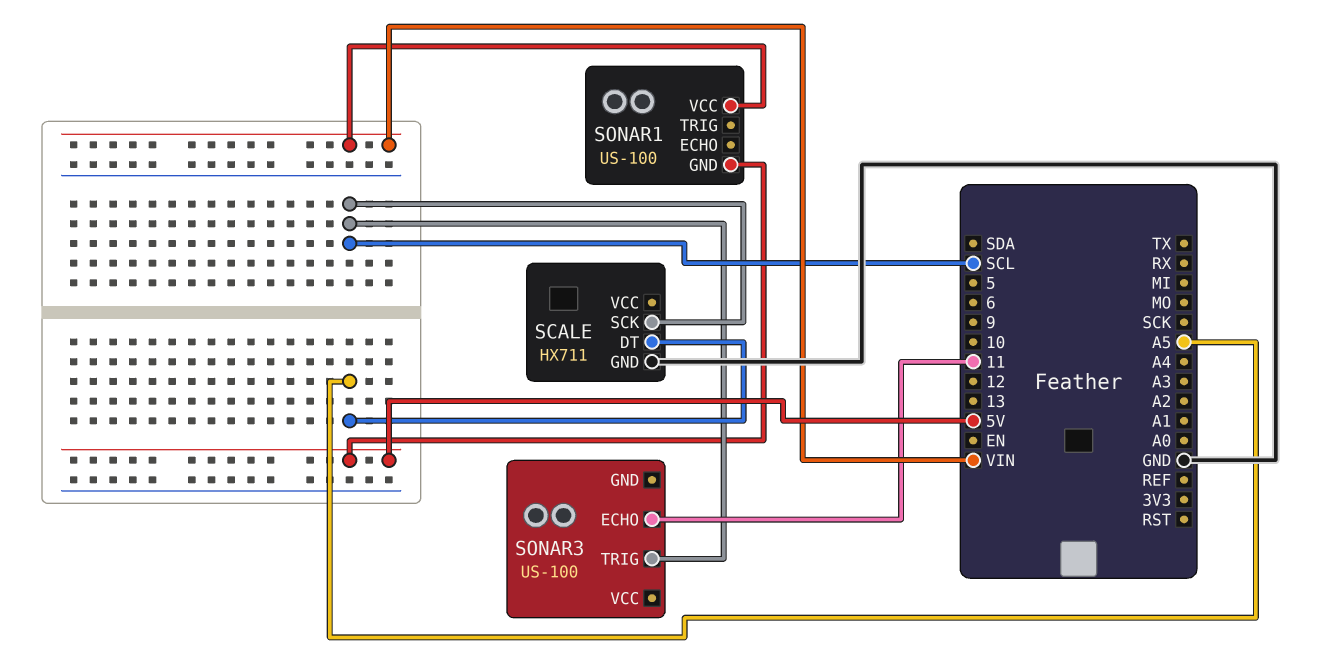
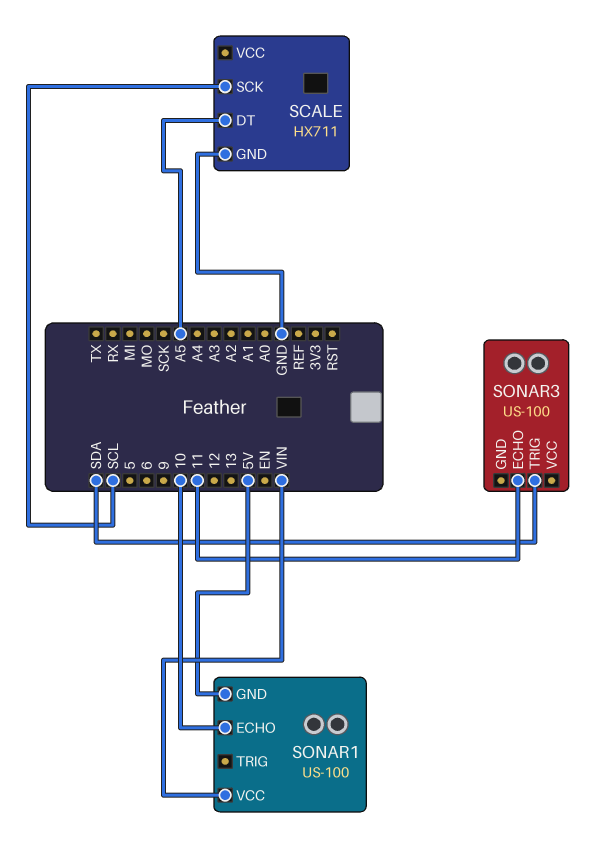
SONAR1 pin ECHO: none -> 10
SONAR3 pin TRIG: SCL -> SDA

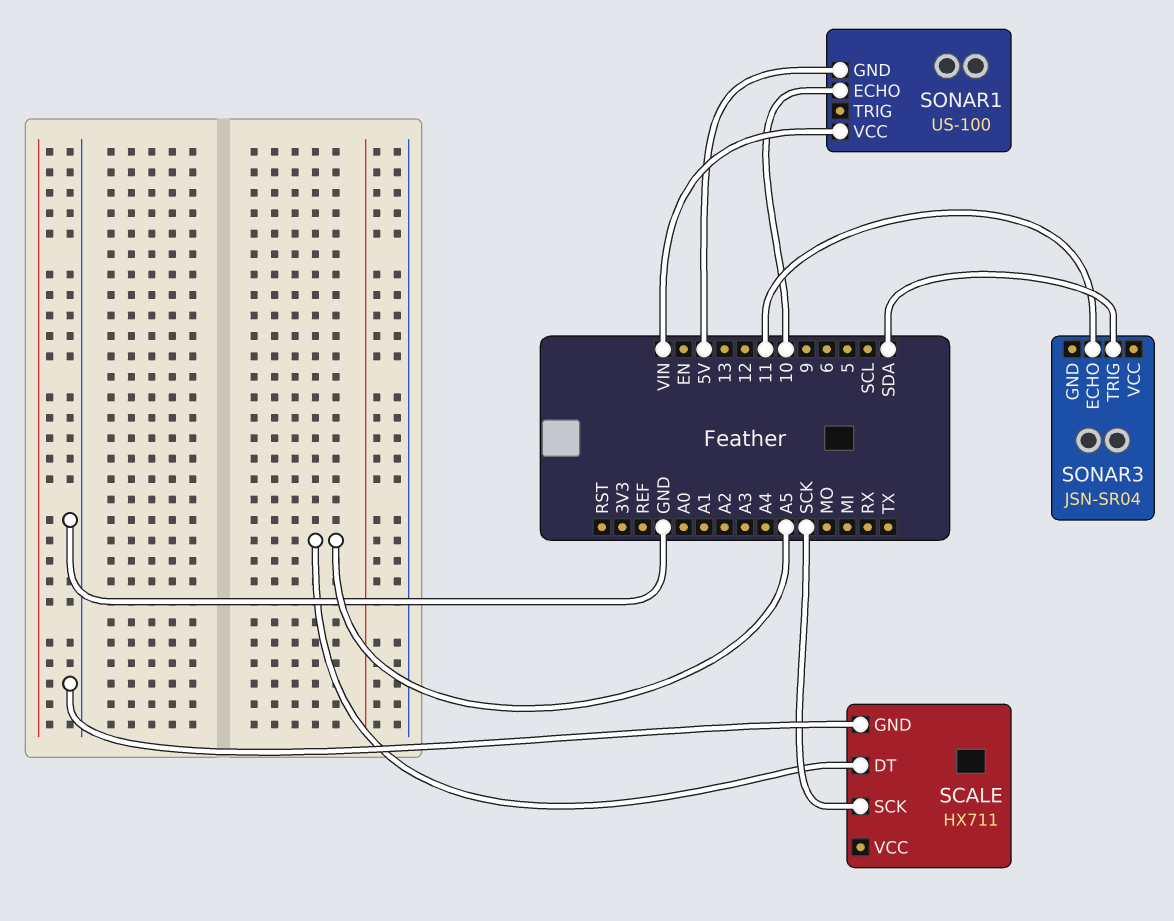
SCALE pin SCK: SCL -> SCK
SONAR3: US-100 -> JSN-SR04

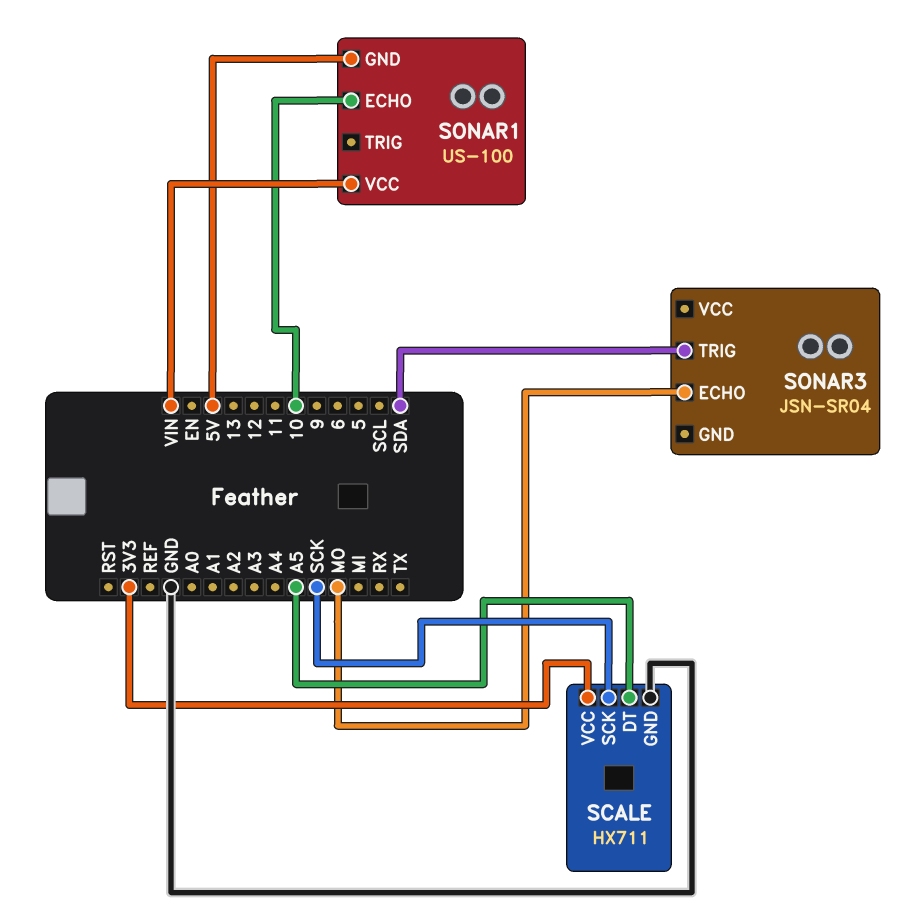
SCALE pin VCC: none -> 3V3
SONAR3 pin ECHO: 11 -> MO

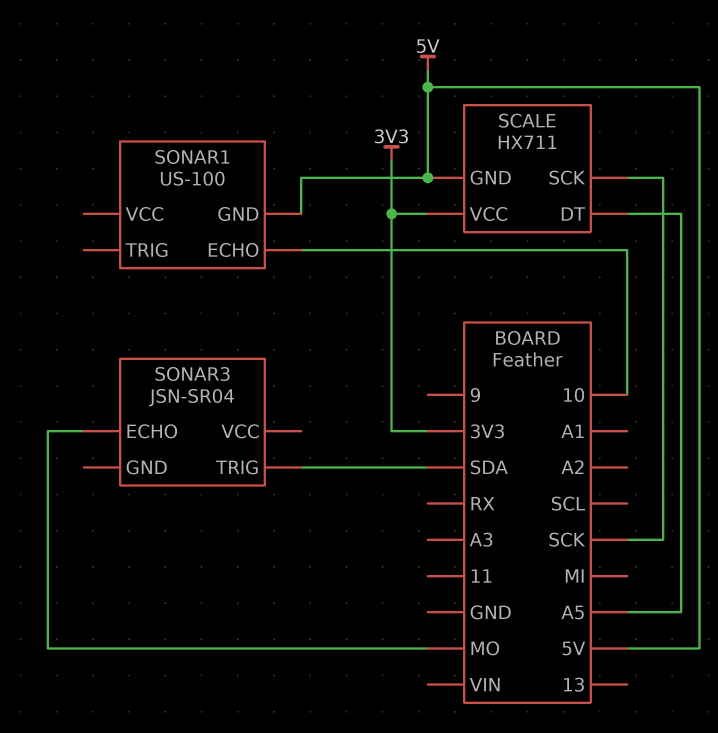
SCALE pin GND: GND -> 5V
SONAR1 pin VCC: VIN -> none

